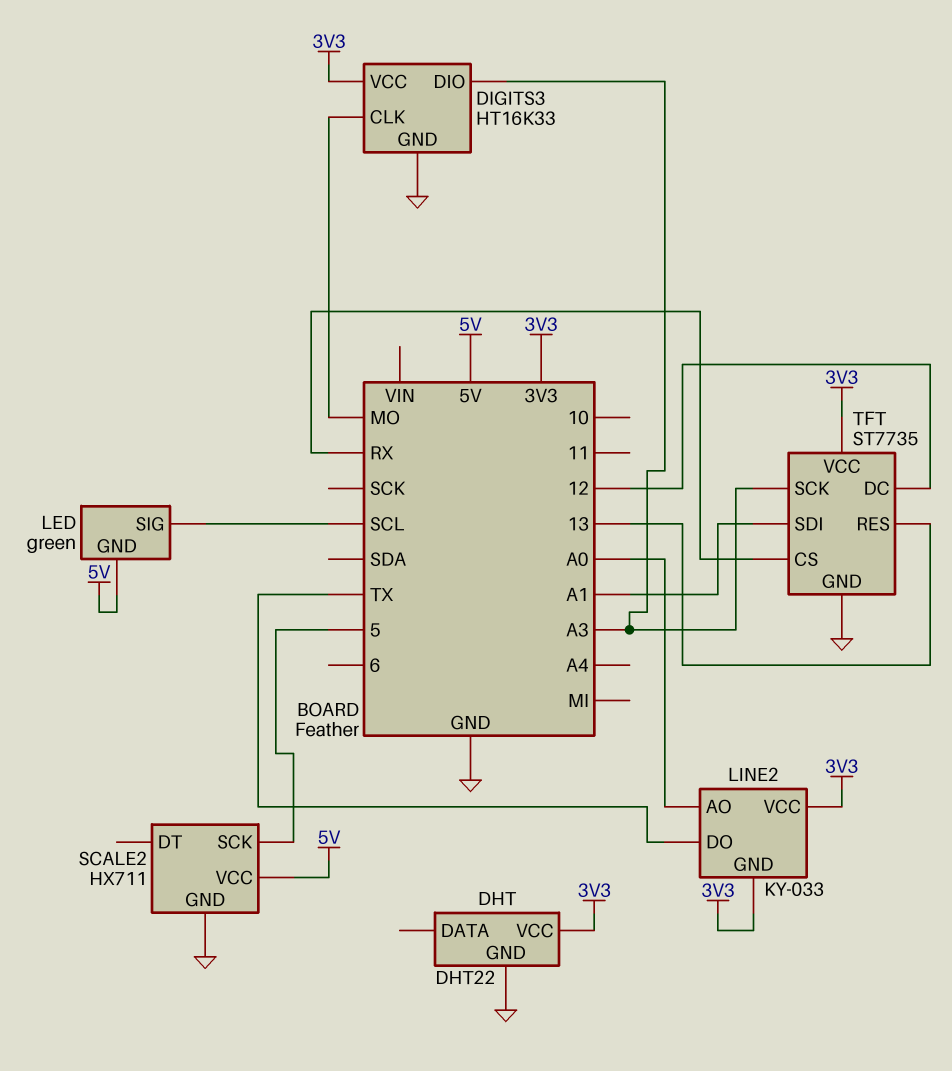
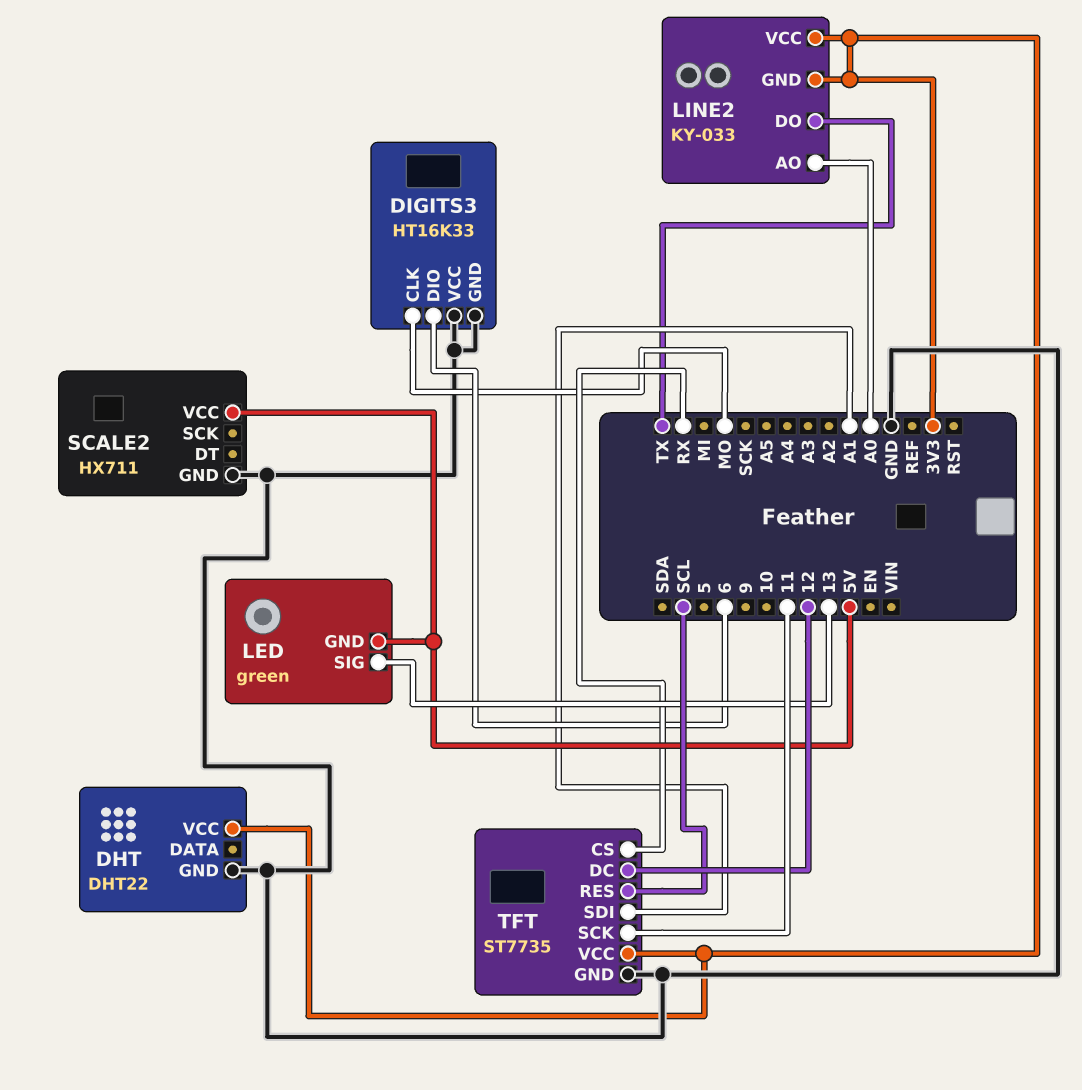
DIGITS3 pin DIO: A3 -> 6
DIGITS3 pin VCC: 3V3 -> GND
LED pin SIG: SCL -> 13
SCALE2 pin SCK: 5 -> none
TFT pin RES: 13 -> SCL
TFT pin SCK: A3 -> 11

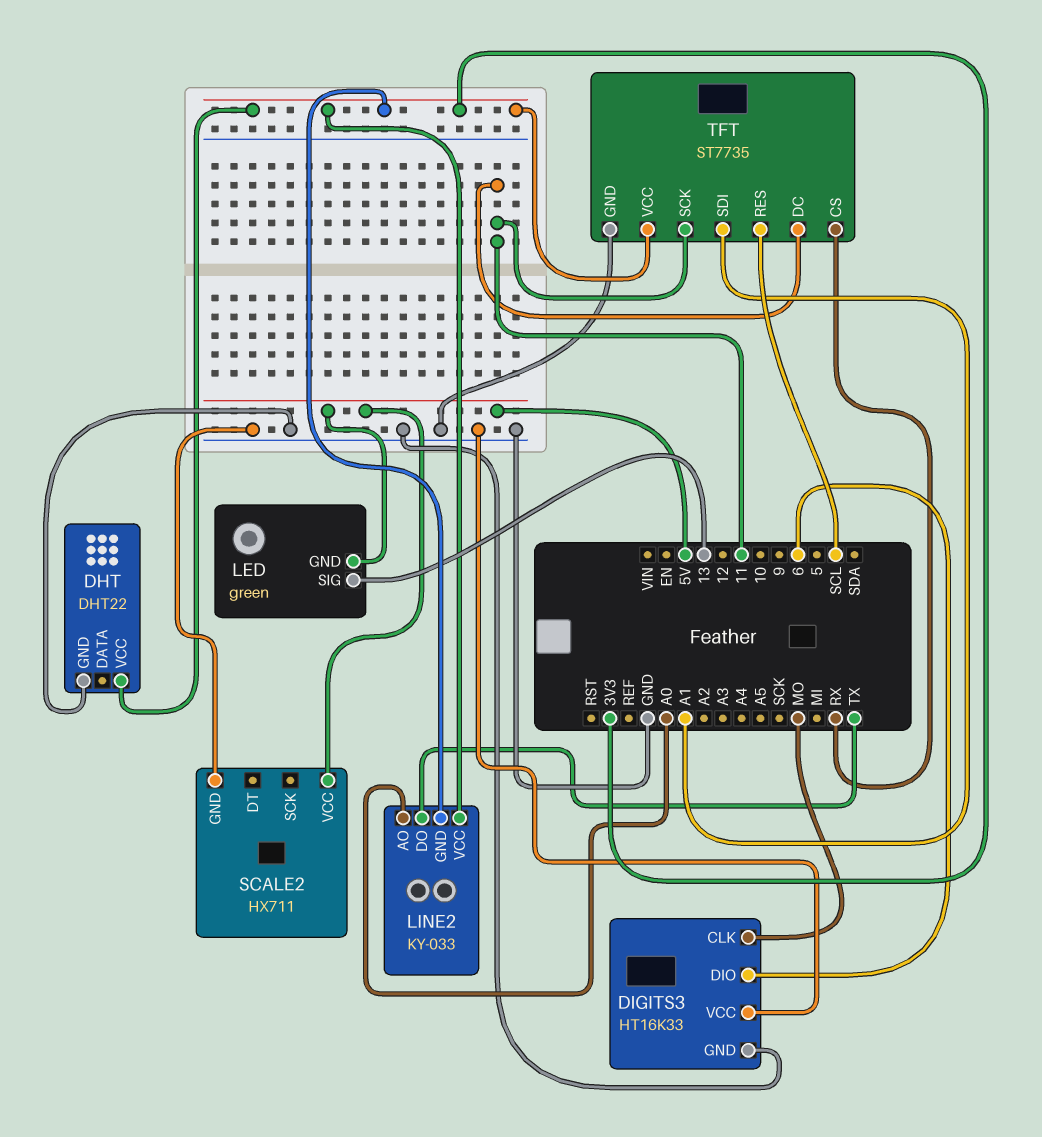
TFT pin DC: 12 -> 11

